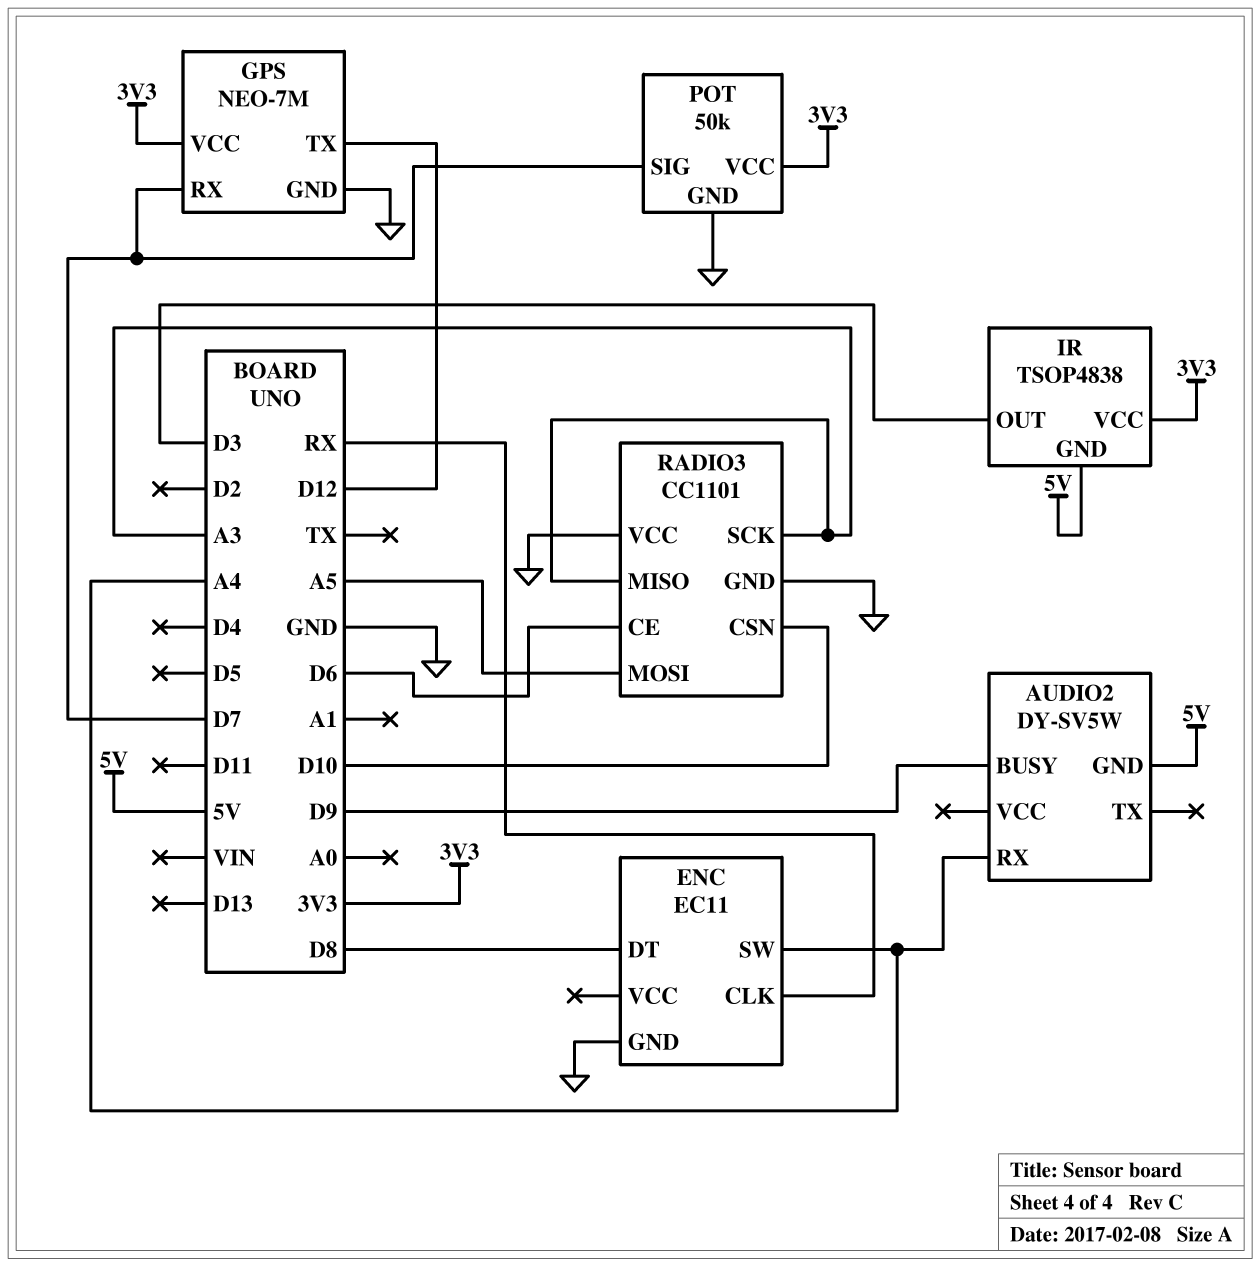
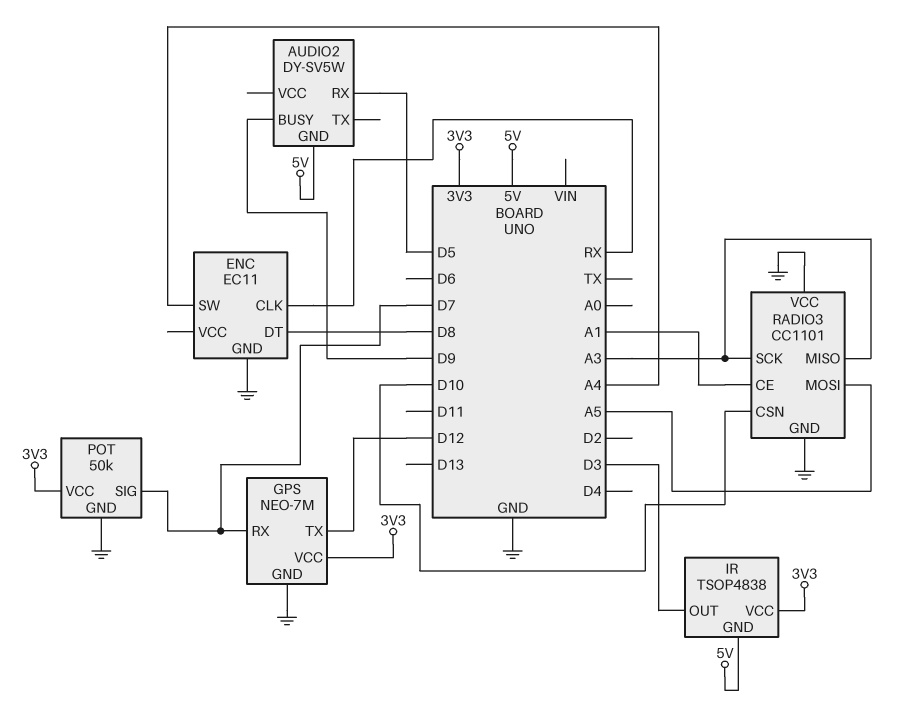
AUDIO2 pin RX: A4 -> D5
RADIO3 pin CE: D6 -> A1

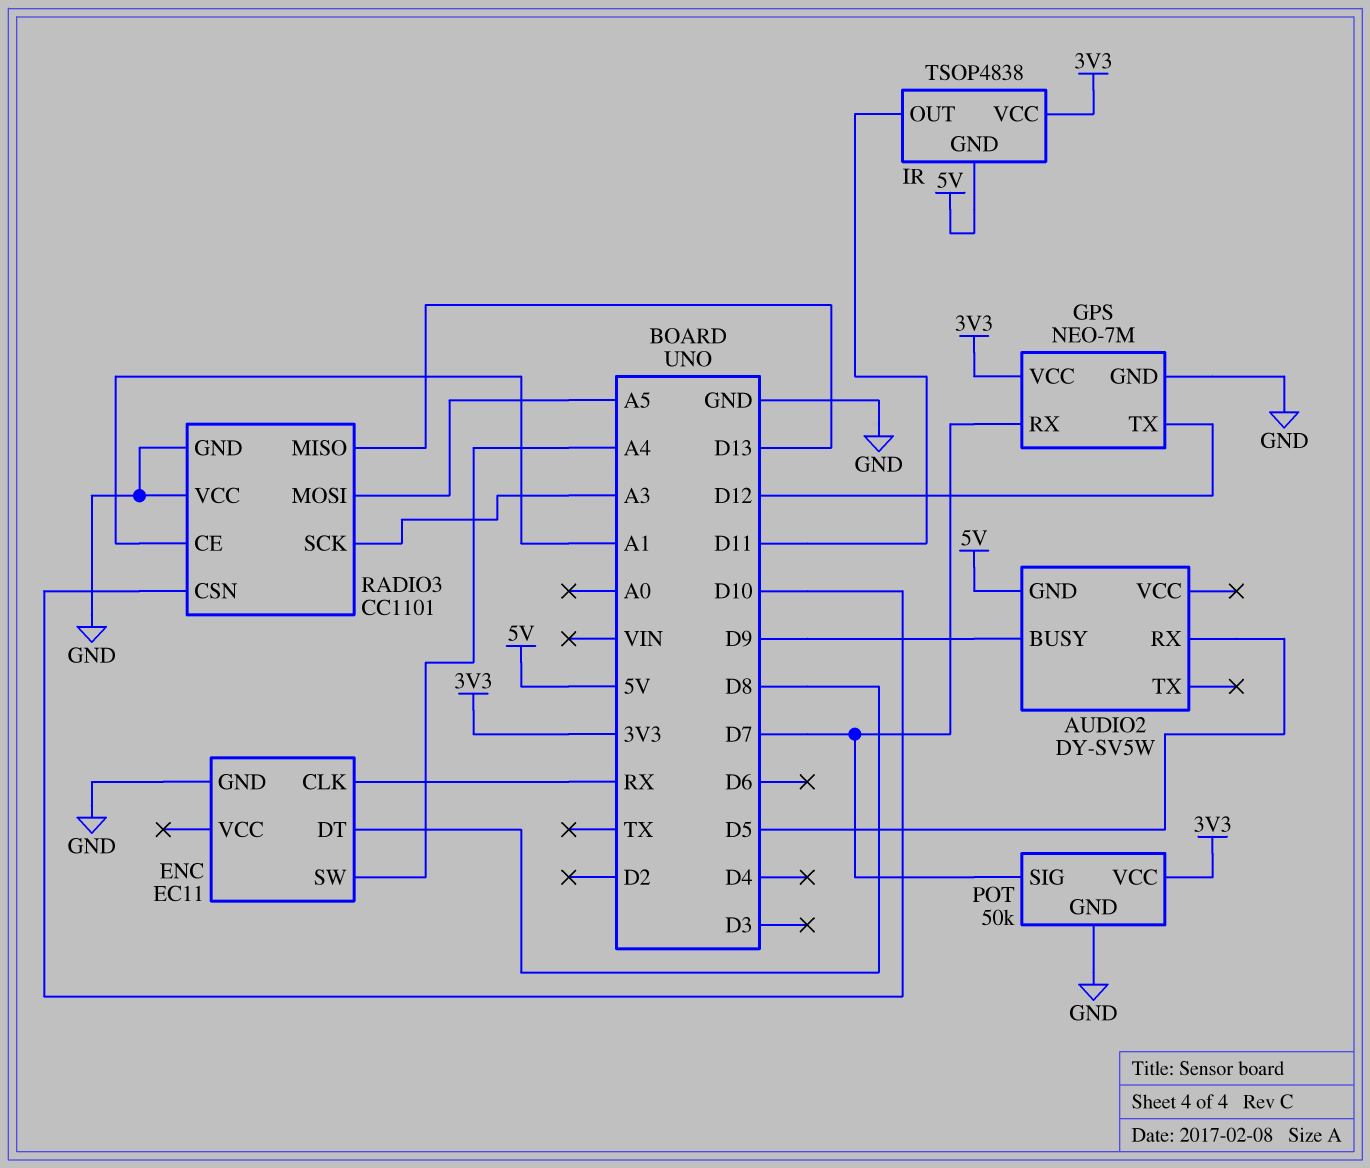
IR pin OUT: D3 -> D11
RADIO3 pin MISO: A3 -> D13

